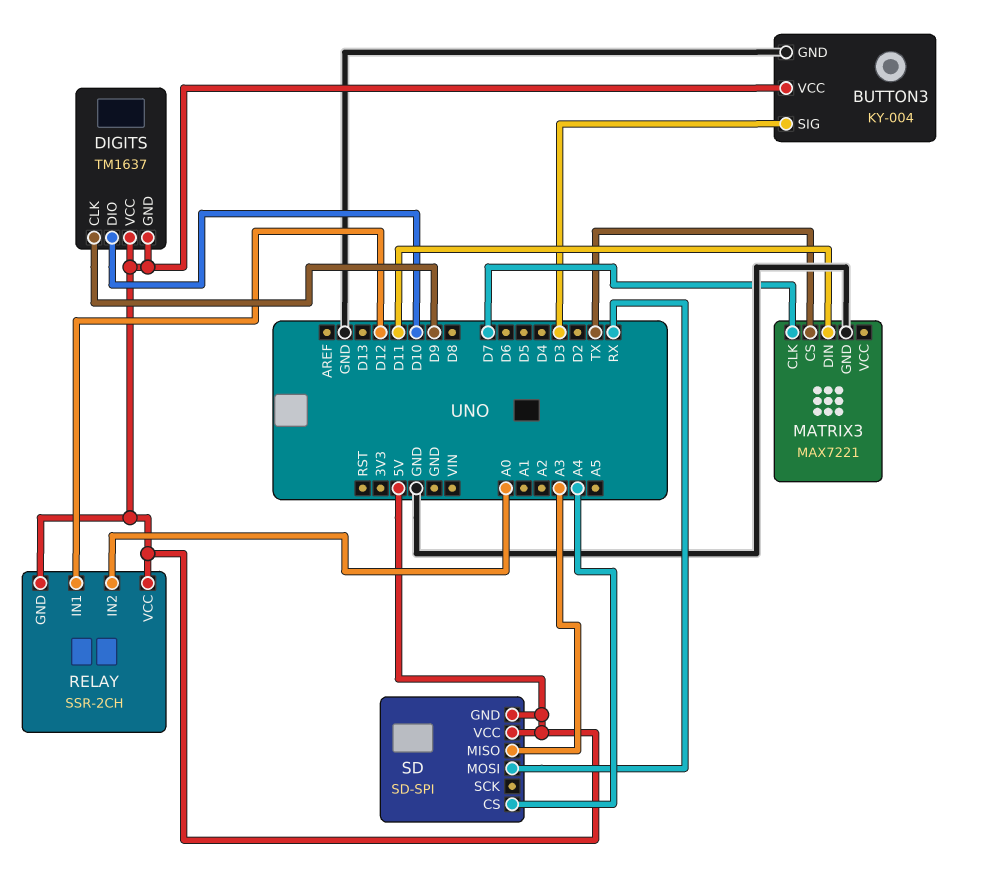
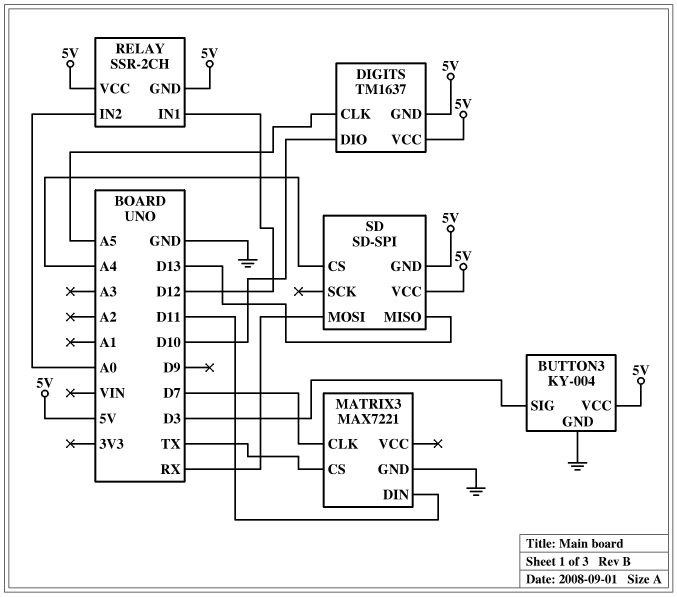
DIGITS pin CLK: D9 -> A5
SD pin MISO: A3 -> D13

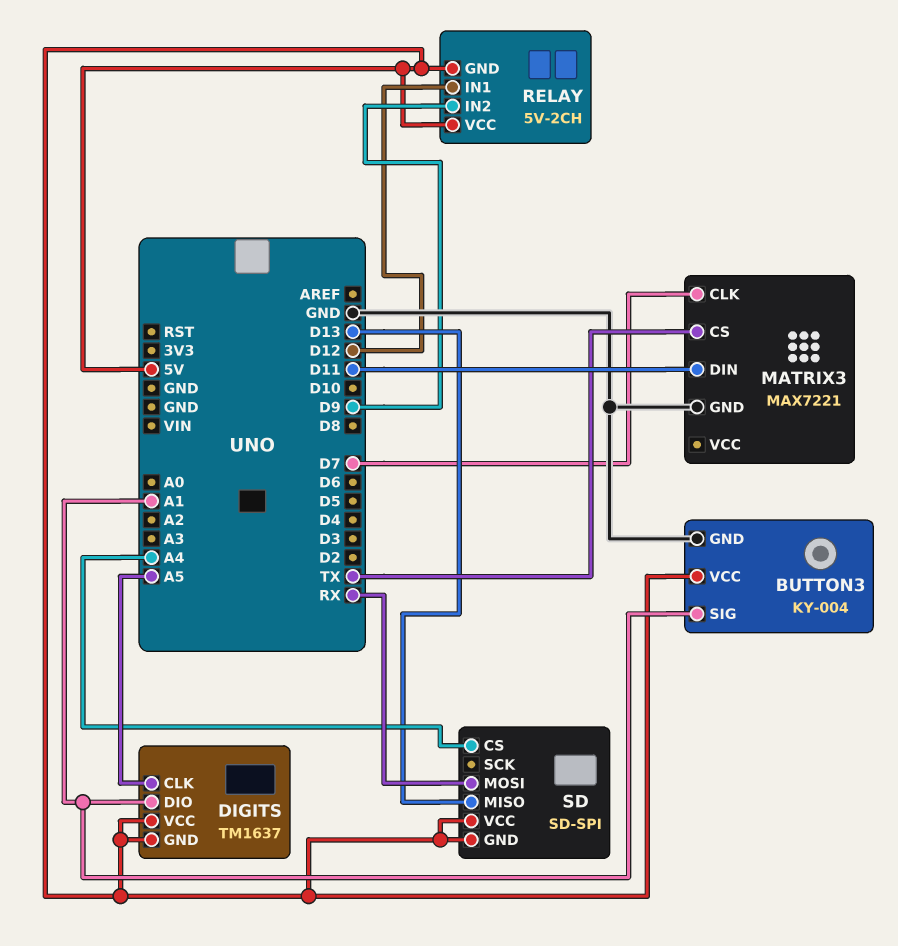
BUTTON3 pin SIG: D3 -> A1
DIGITS pin DIO: D10 -> A1
RELAY: SSR-2CH -> 5V-2CH
RELAY pin IN2: A0 -> D9

